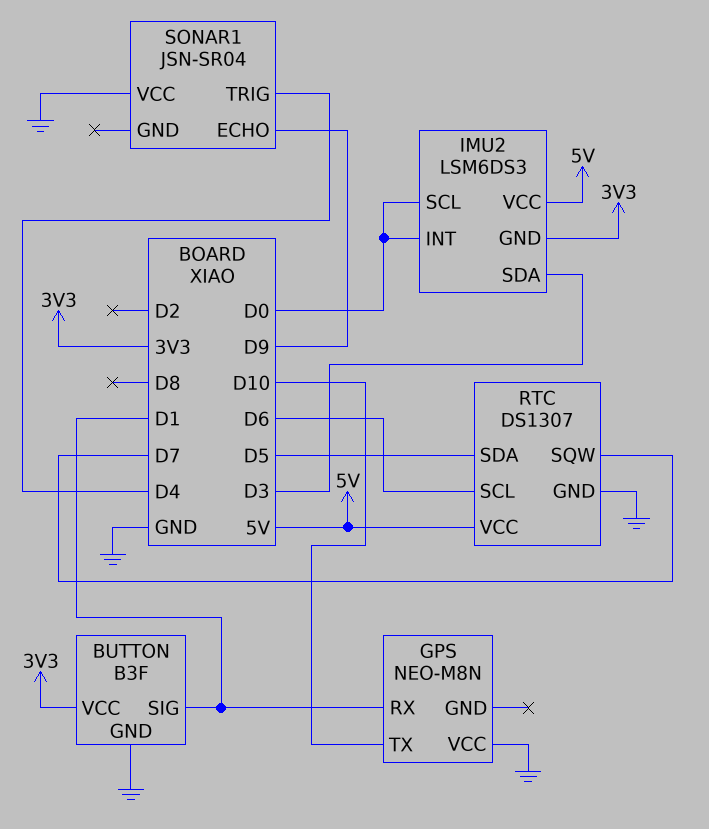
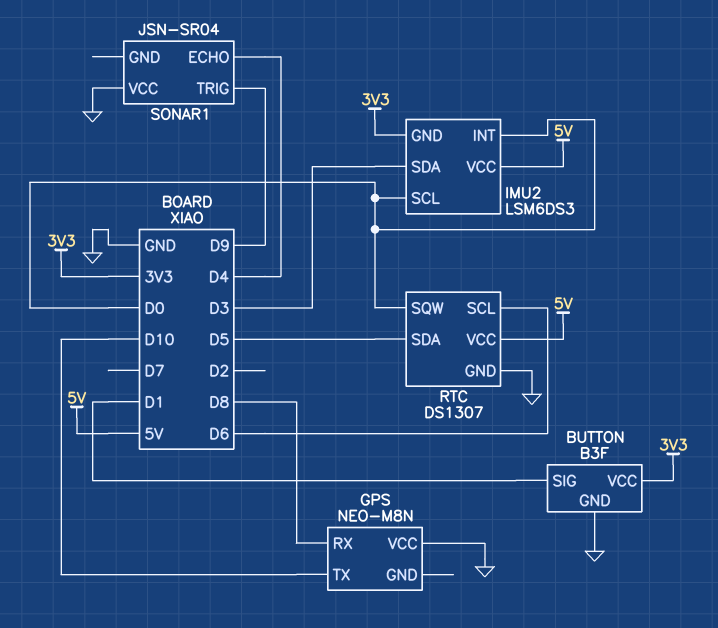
GPS pin RX: D1 -> D8
RTC pin SQW: D7 -> D0
SONAR1 pin ECHO: D9 -> D4
SONAR1 pin TRIG: D4 -> D9

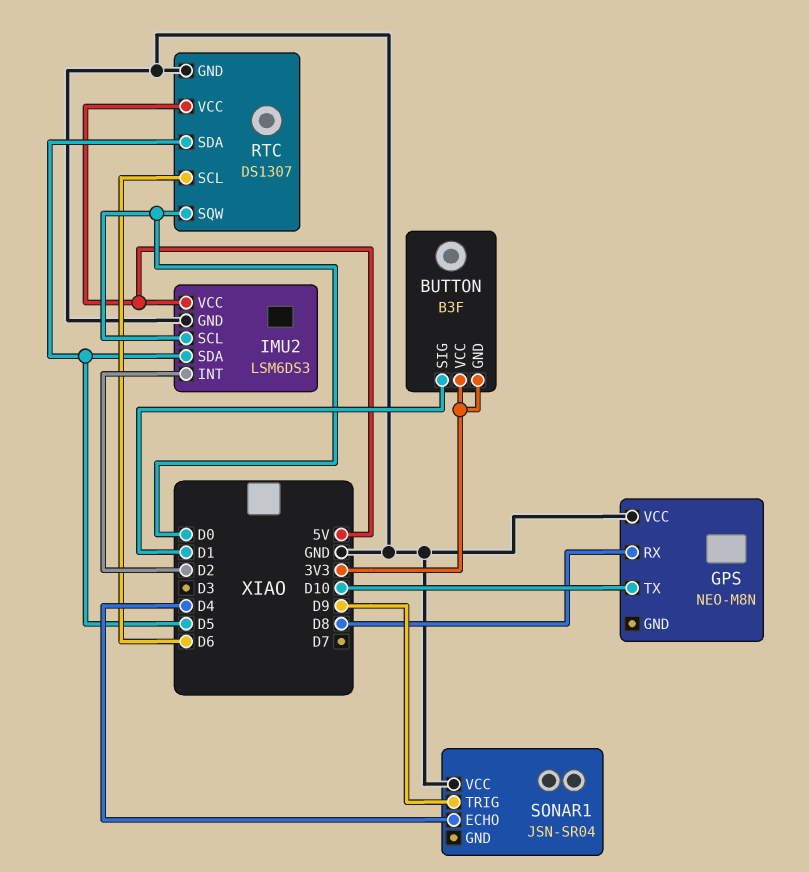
BUTTON pin GND: GND -> 3V3
IMU2 pin GND: 3V3 -> GND
IMU2 pin INT: D0 -> D2
IMU2 pin SDA: D3 -> D5

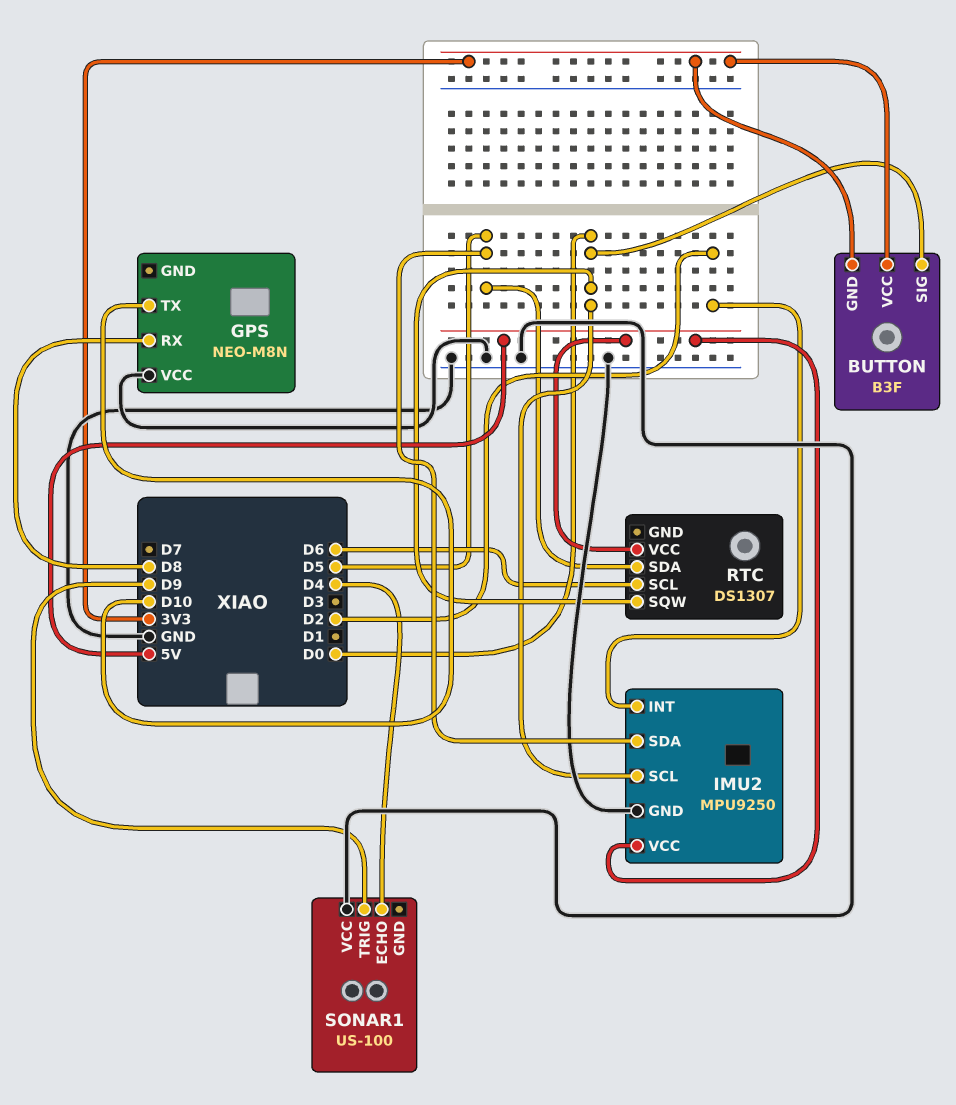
BUTTON pin SIG: D1 -> D0
IMU2: LSM6DS3 -> MPU9250
RTC pin GND: GND -> none
SONAR1: JSN-SR04 -> US-100

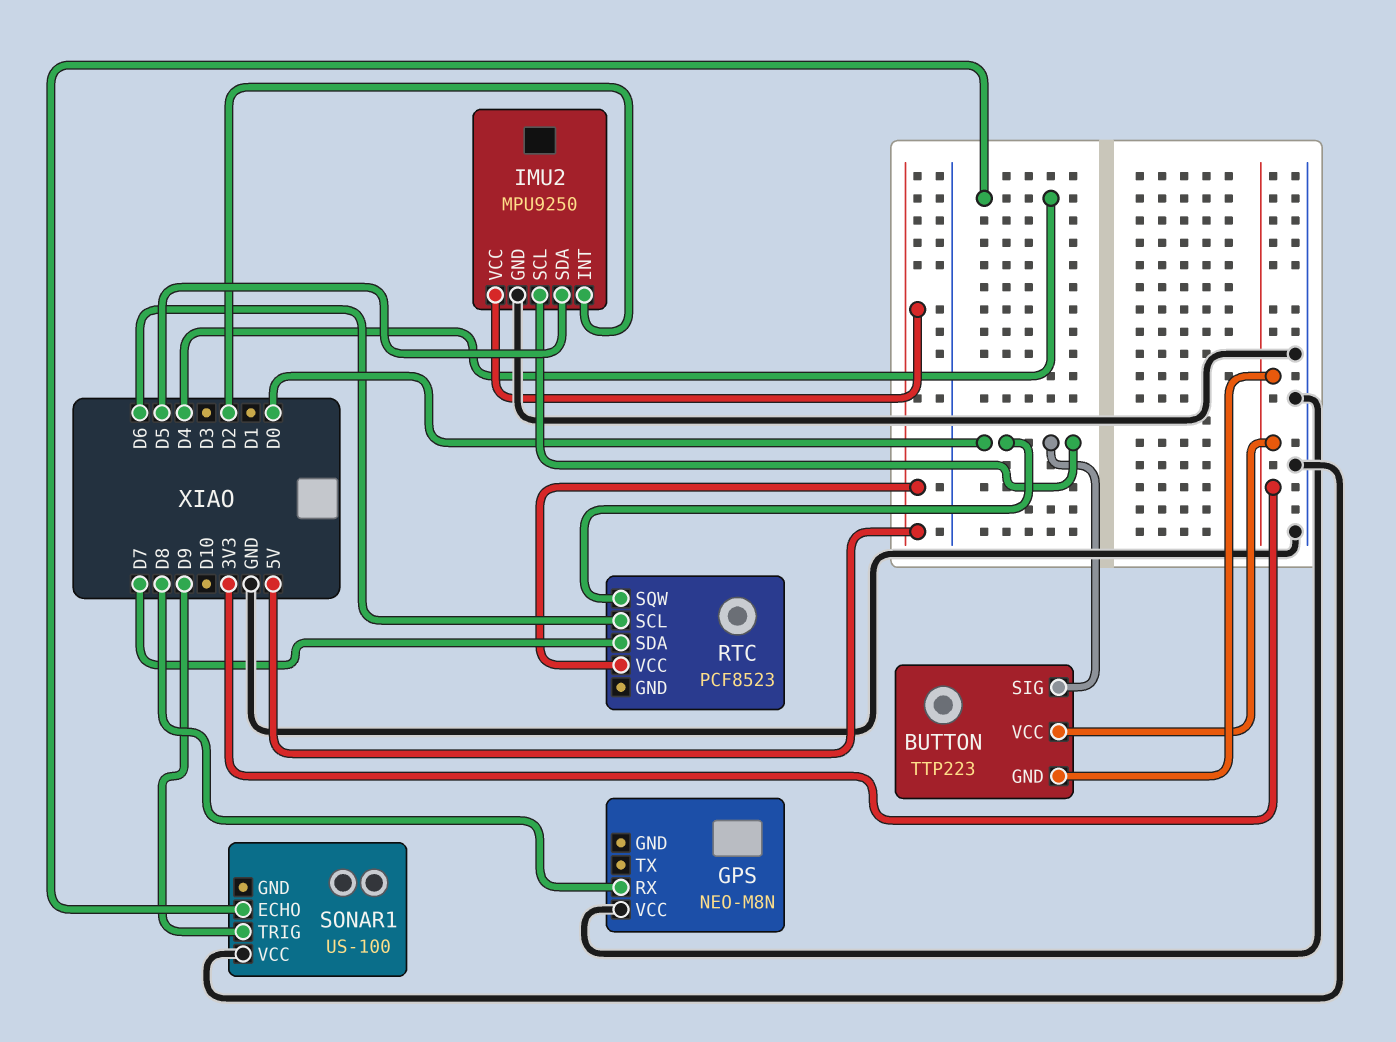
BUTTON: B3F -> TTP223
GPS pin TX: D10 -> none
RTC: DS1307 -> PCF8523
RTC pin SDA: D5 -> D7

